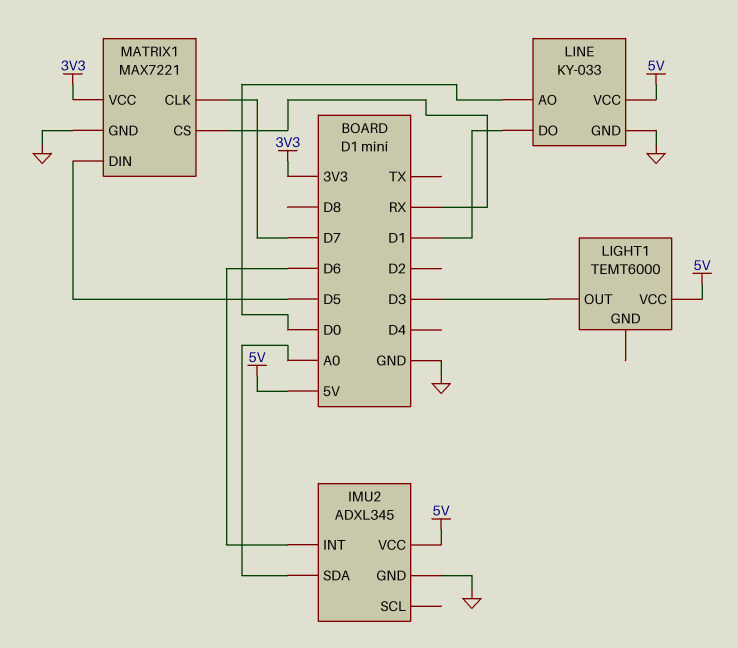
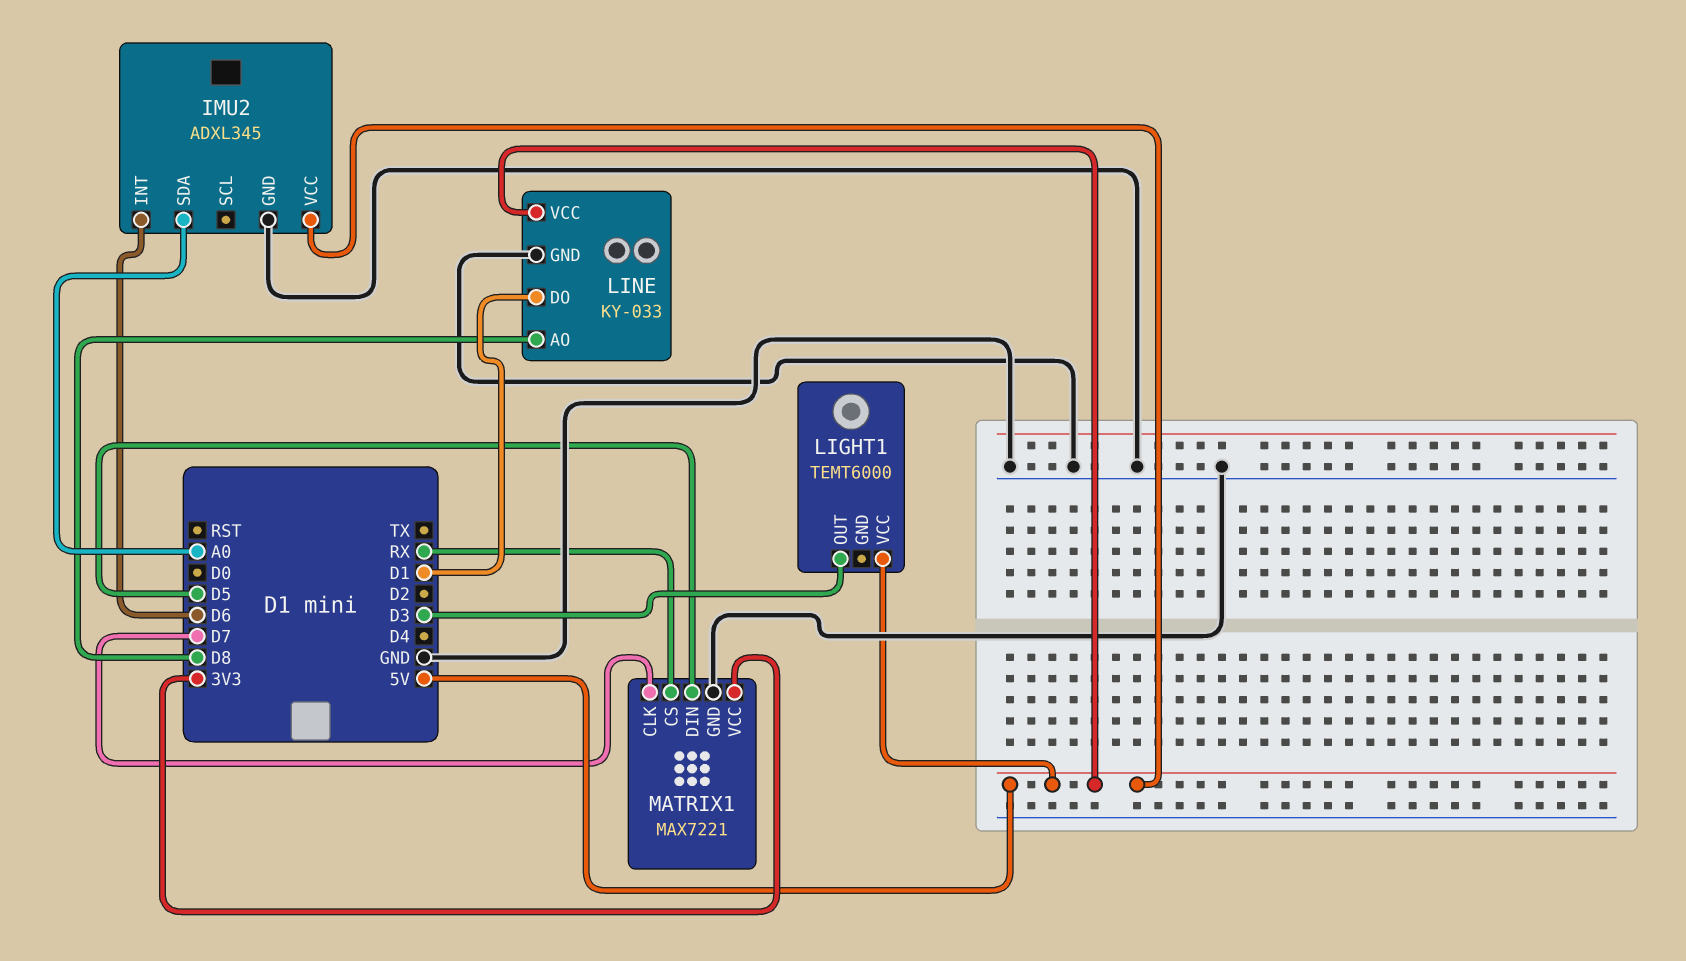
LINE pin AO: D0 -> D8

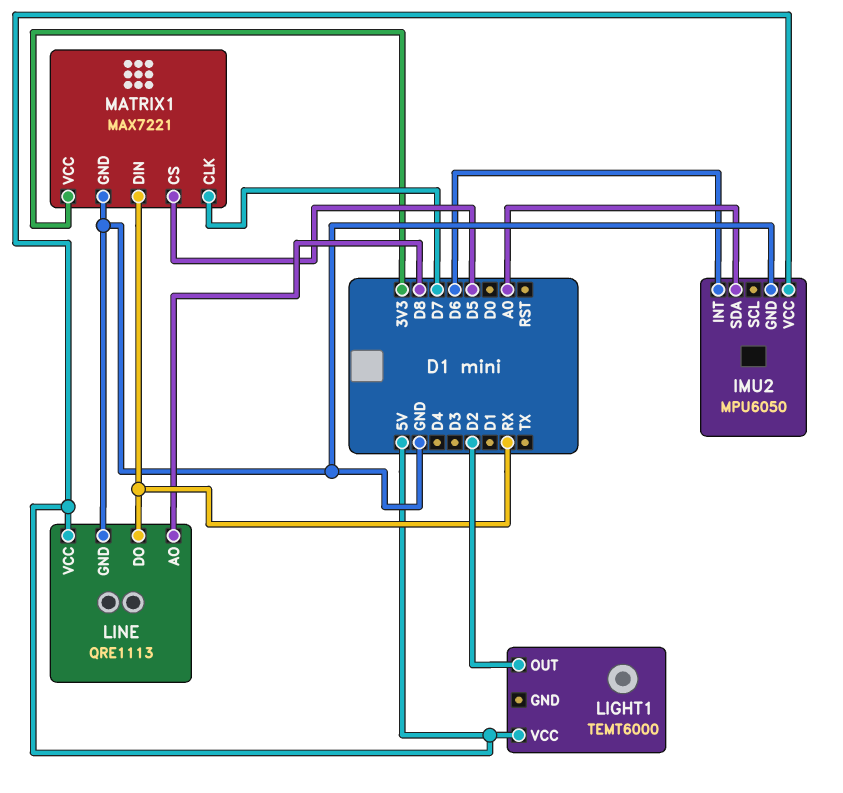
IMU2: ADXL345 -> MPU6050
LIGHT1 pin OUT: D3 -> D2
LINE: KY-033 -> QRE1113
LINE pin DO: D1 -> RX
MATRIX1 pin CS: RX -> D5
MATRIX1 pin DIN: D5 -> RX

